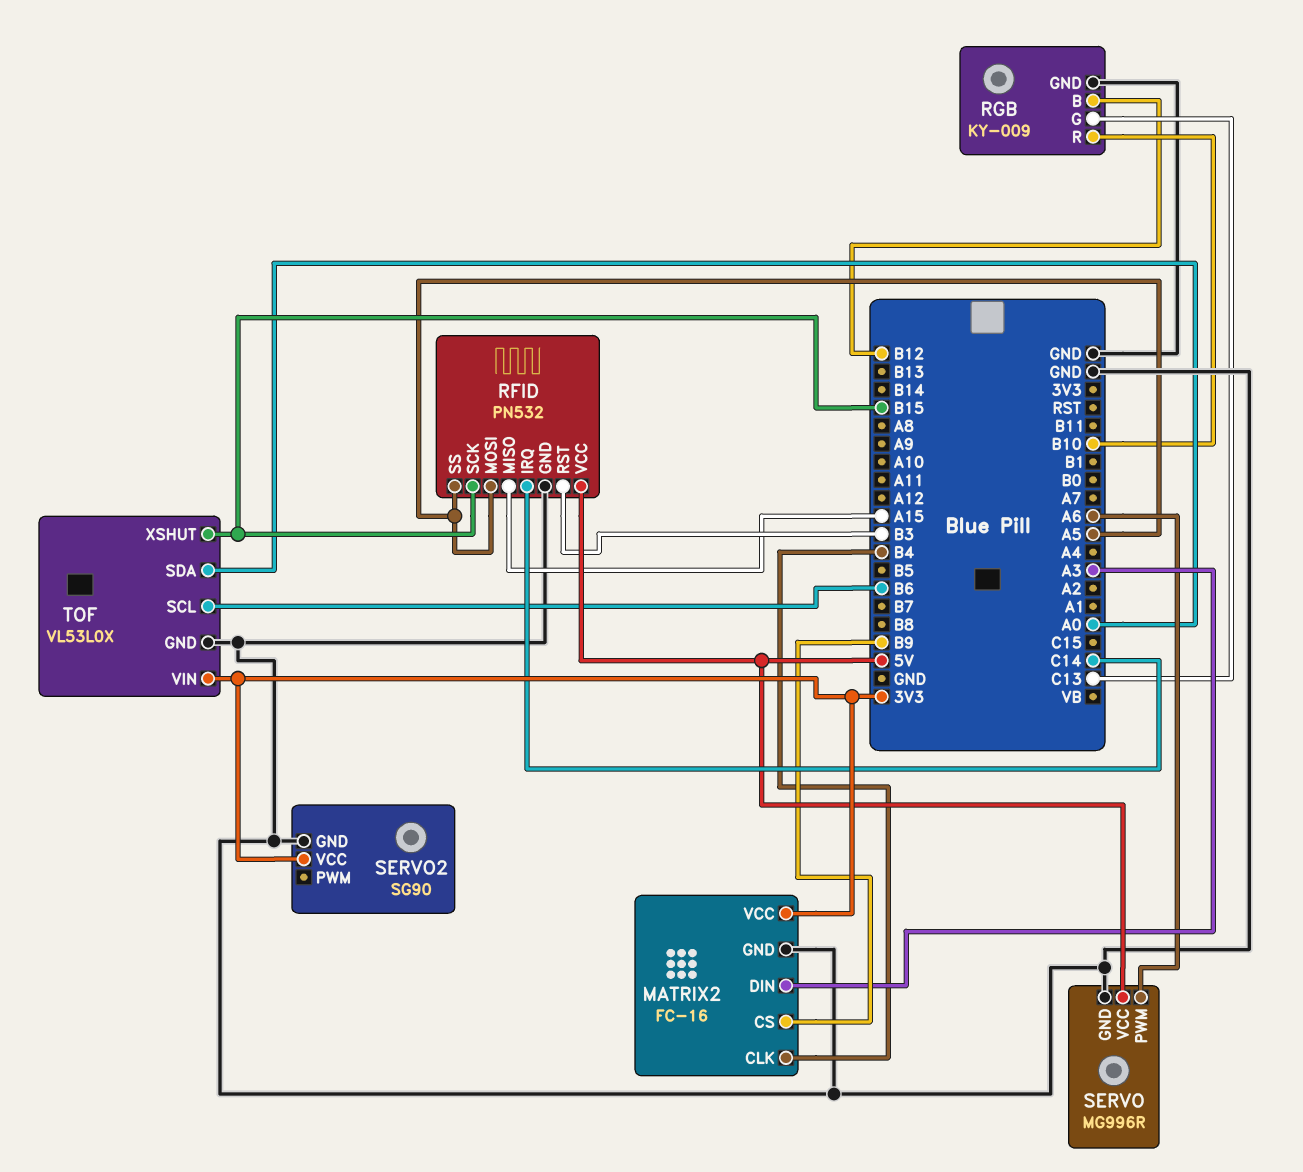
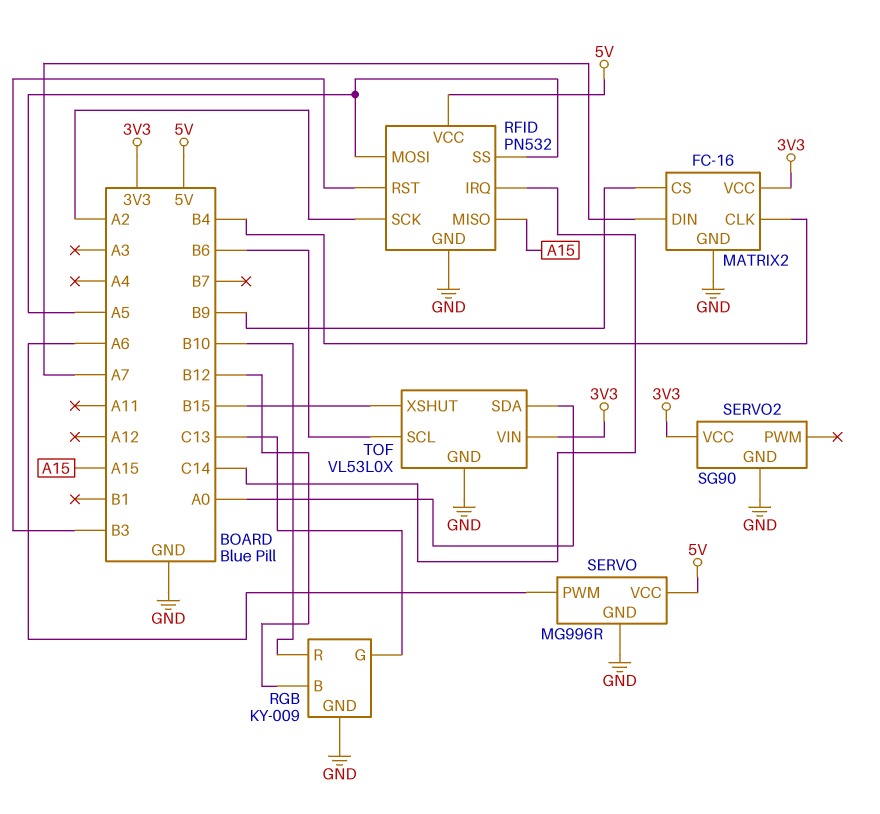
MATRIX2 pin DIN: A3 -> A7
RFID pin SCK: B15 -> A2

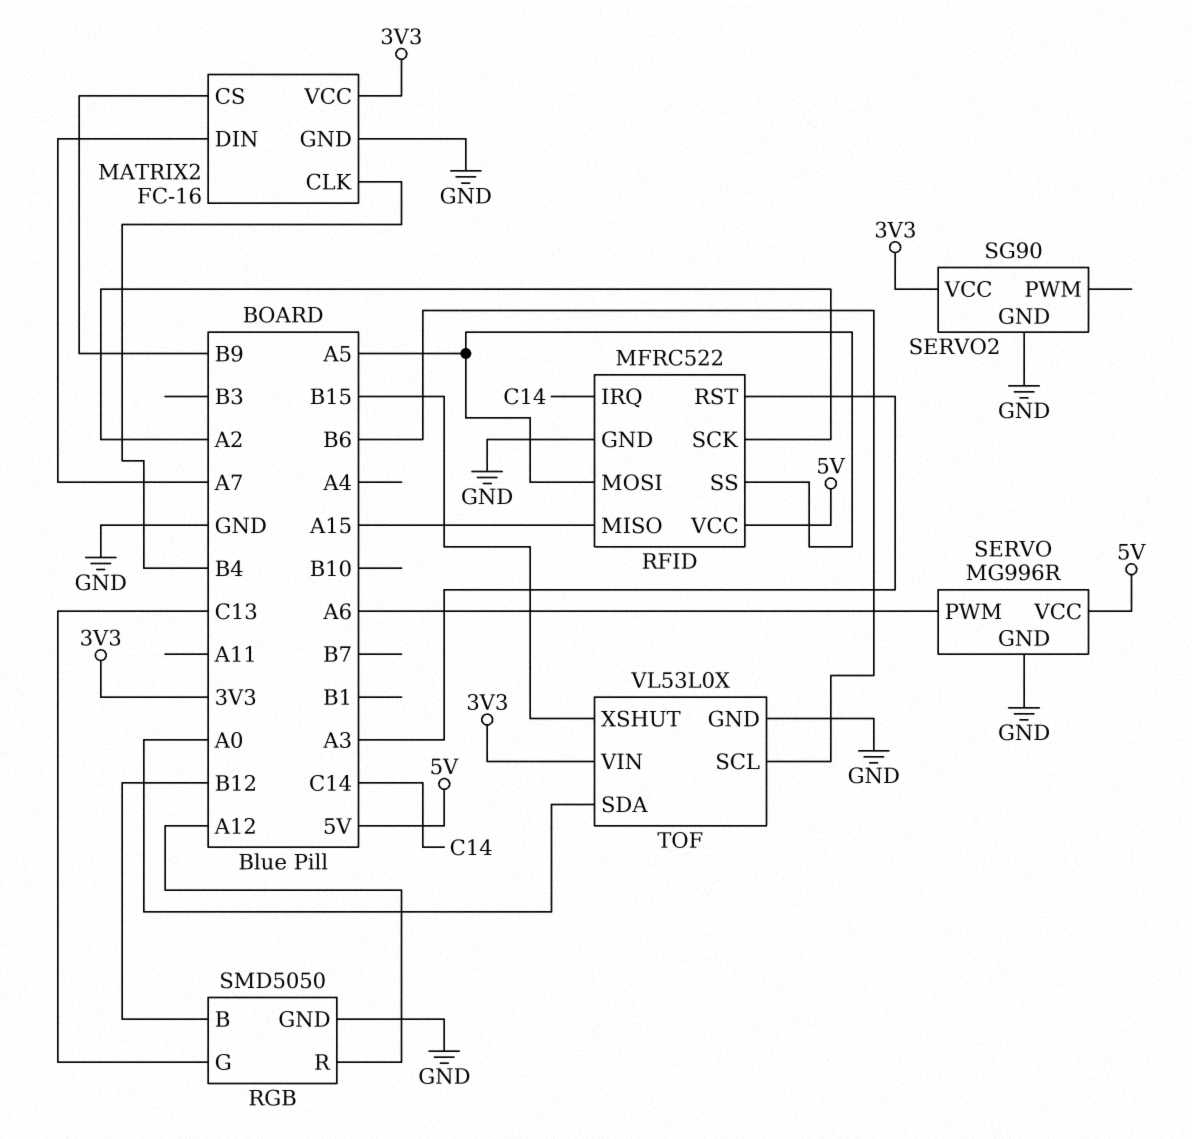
RFID: PN532 -> MFRC522
RFID pin RST: B3 -> A3
RGB: KY-009 -> SMD5050
RGB pin R: B10 -> A12

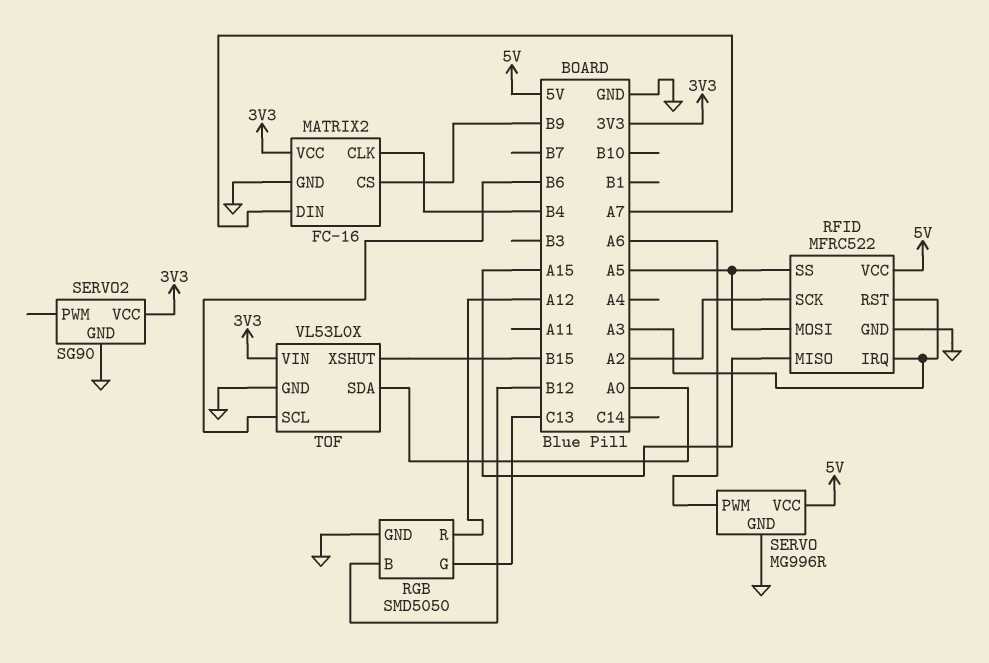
RFID pin IRQ: C14 -> A3

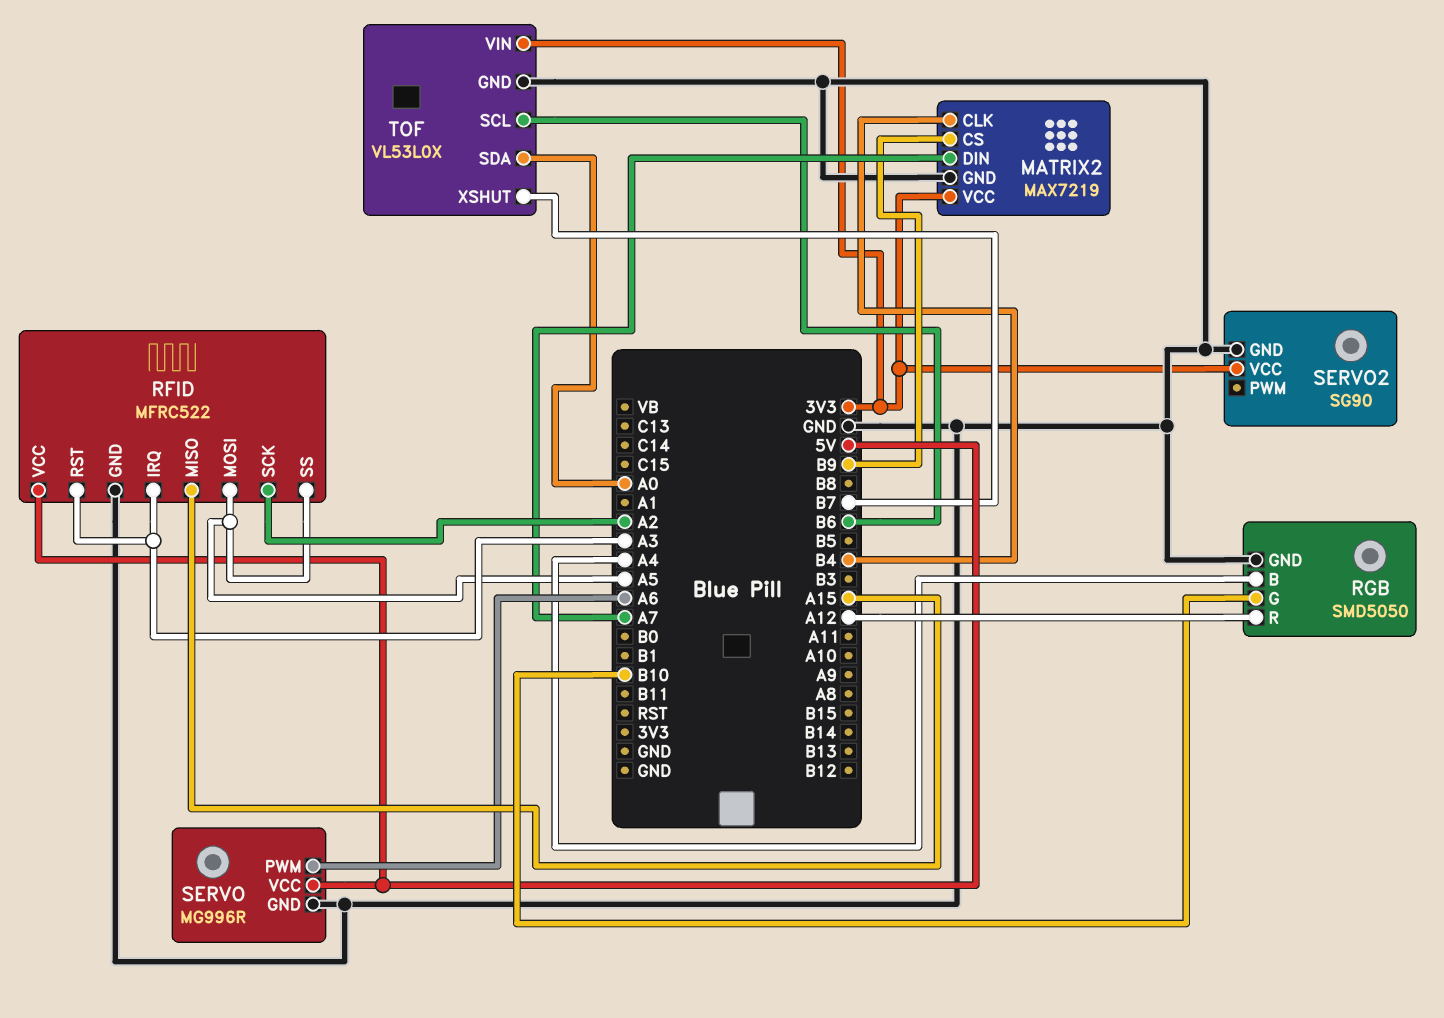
MATRIX2: FC-16 -> MAX7219
RGB pin B: B12 -> A4
RGB pin G: C13 -> B10
TOF pin XSHUT: B15 -> B7

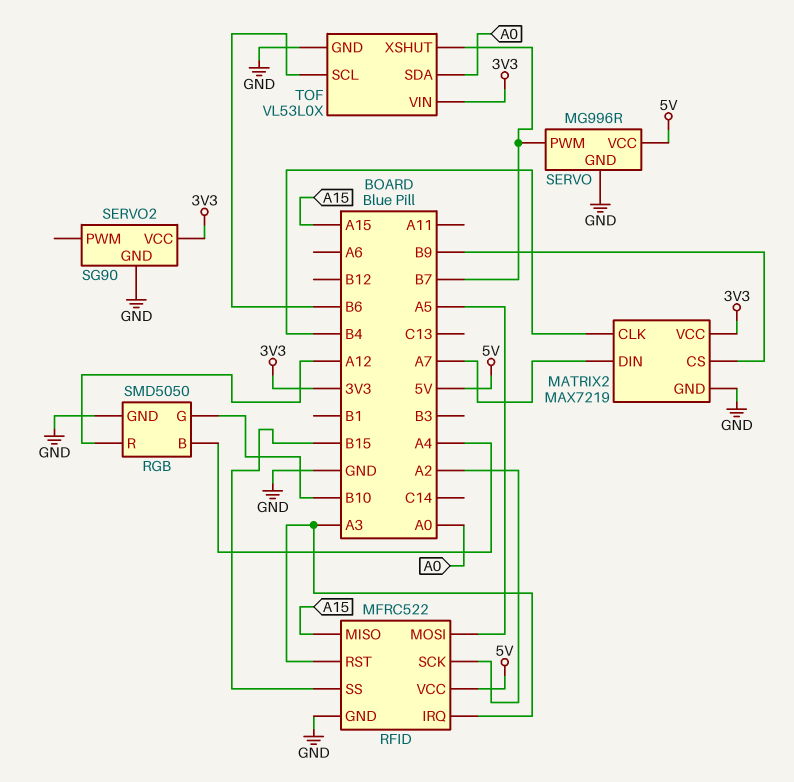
RFID pin SS: A5 -> B15
SERVO pin PWM: A6 -> B7

